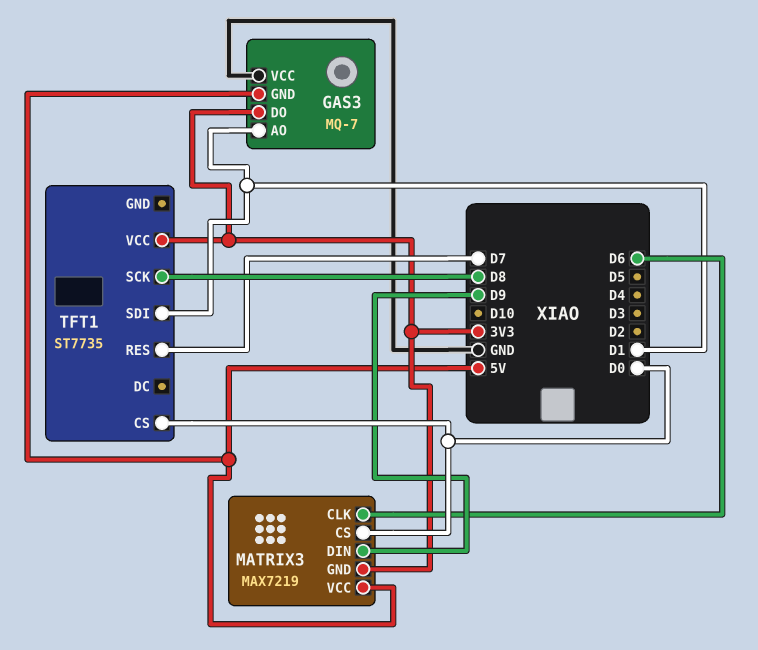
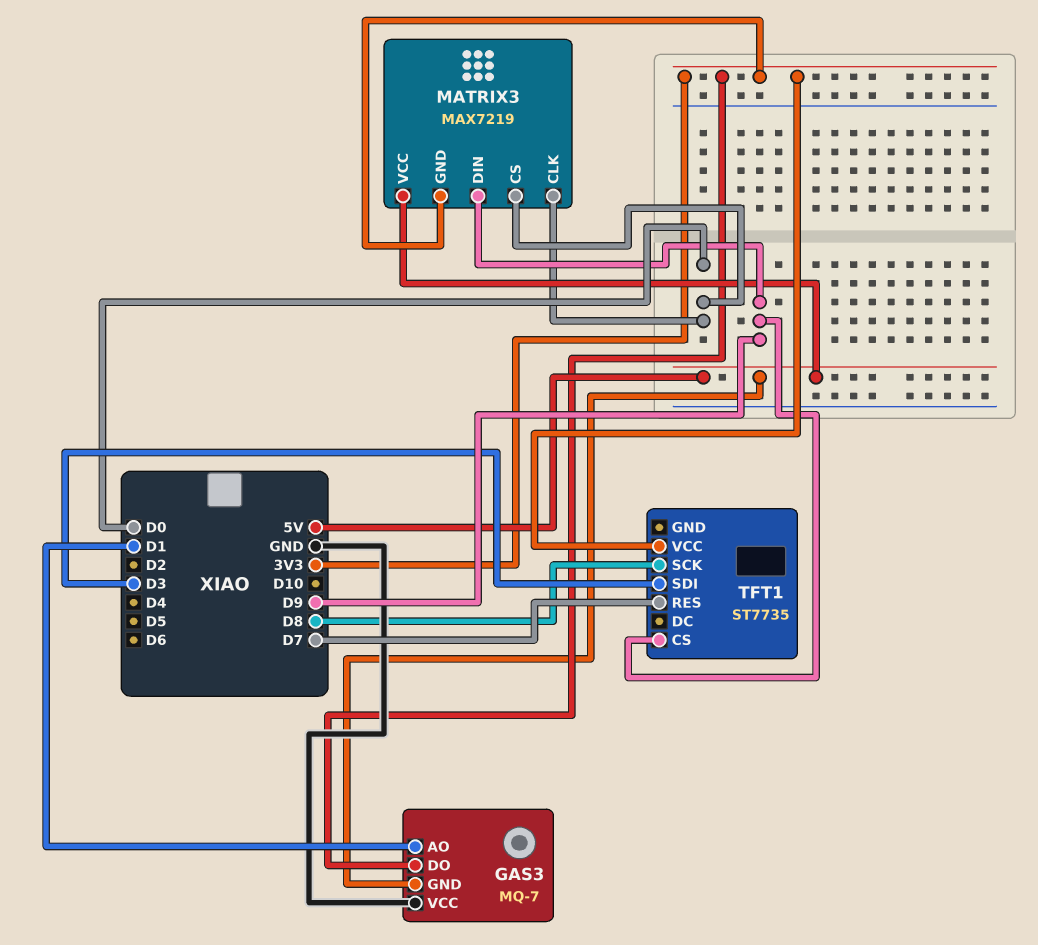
MATRIX3 pin CLK: D6 -> D0
TFT1 pin CS: D0 -> D9
TFT1 pin SDI: D1 -> D3

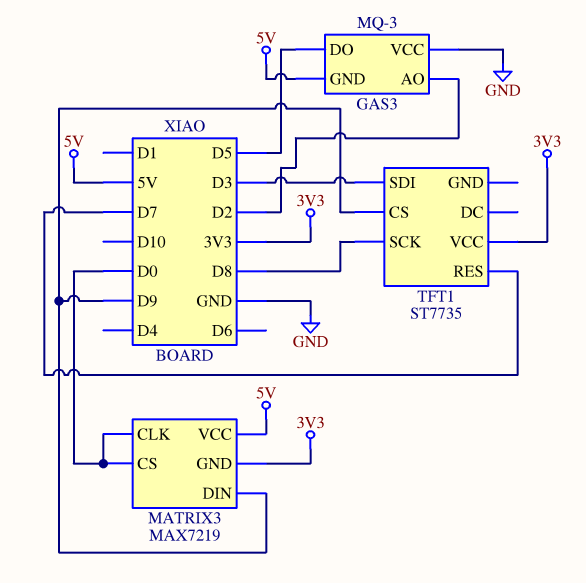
GAS3: MQ-7 -> MQ-3
GAS3 pin AO: D1 -> D2
GAS3 pin DO: 3V3 -> D5

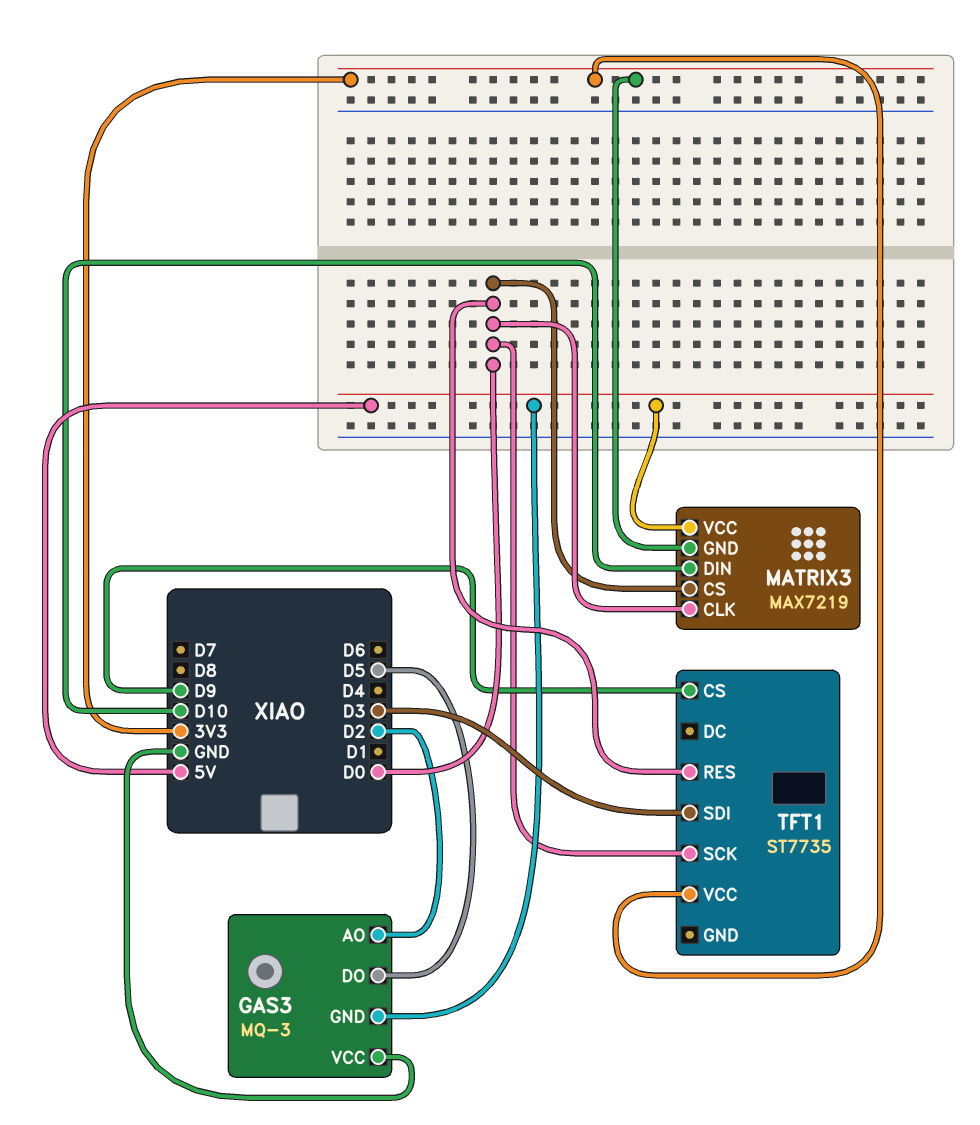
MATRIX3 pin DIN: D9 -> D10
TFT1 pin RES: D7 -> D0
TFT1 pin SCK: D8 -> D0

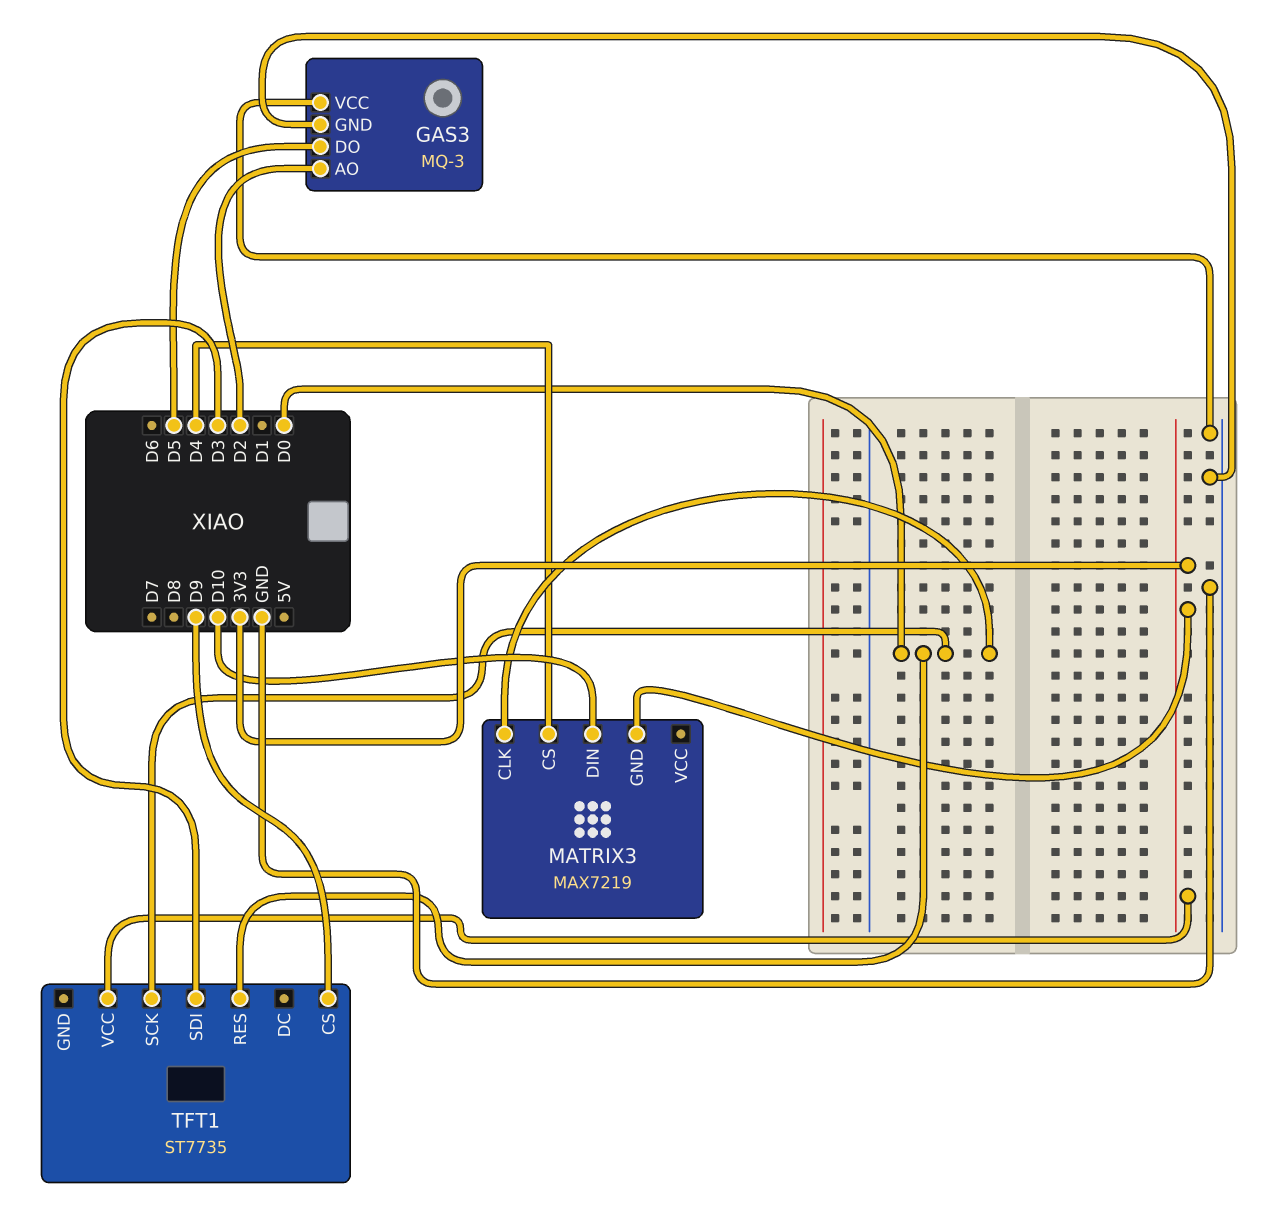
GAS3 pin GND: 5V -> GND
MATRIX3 pin CS: D0 -> D4
MATRIX3 pin VCC: 5V -> none

